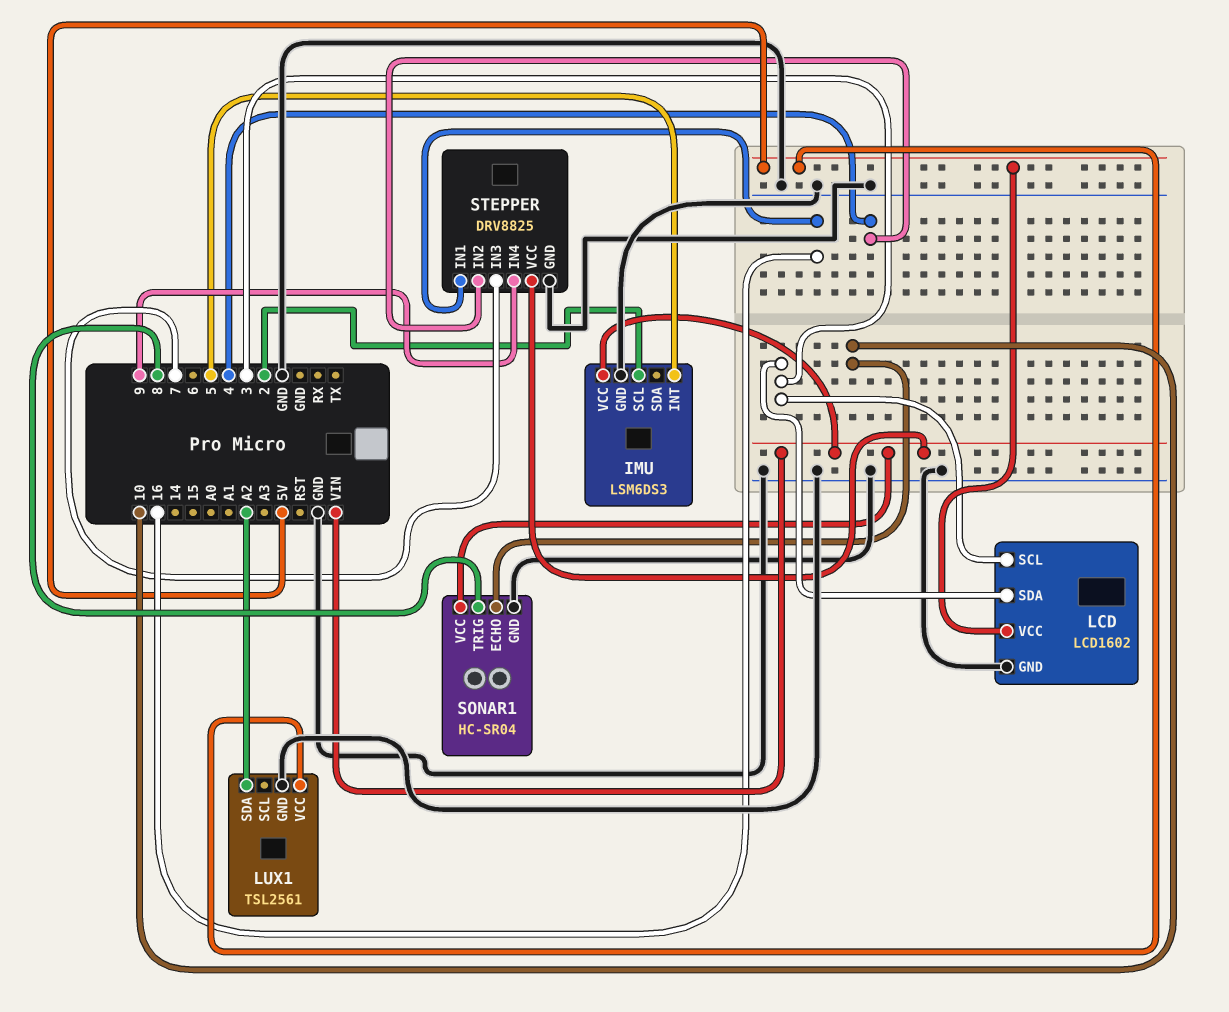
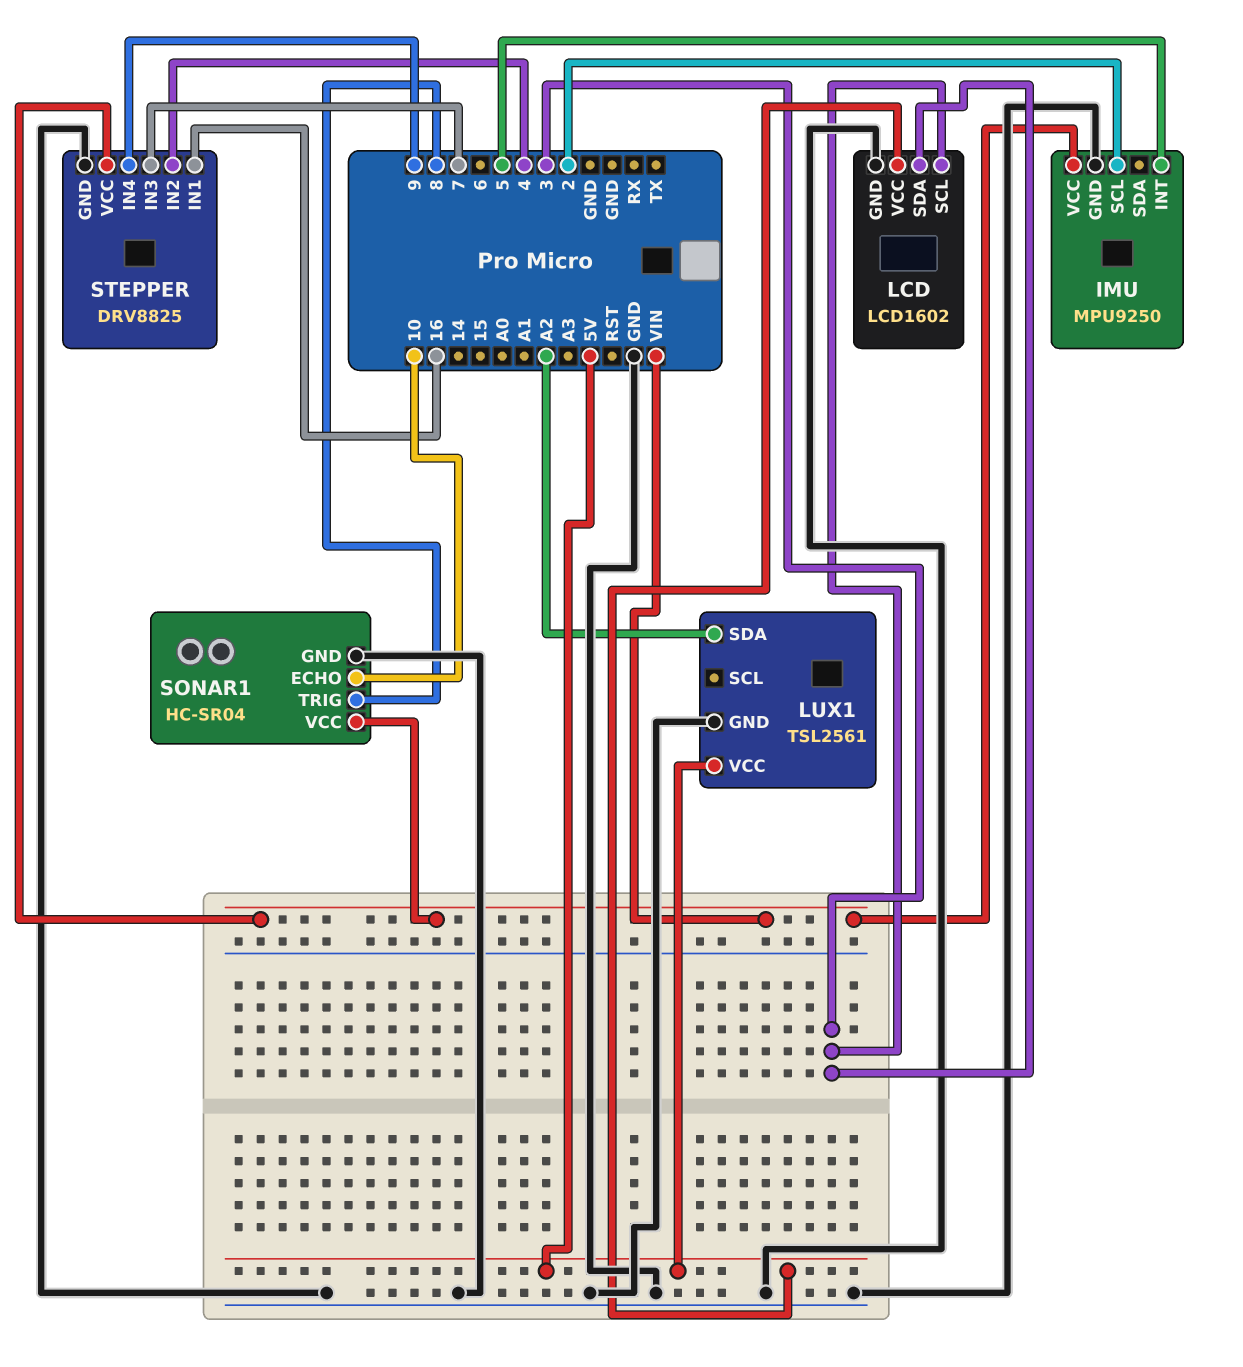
IMU: LSM6DS3 -> MPU9250

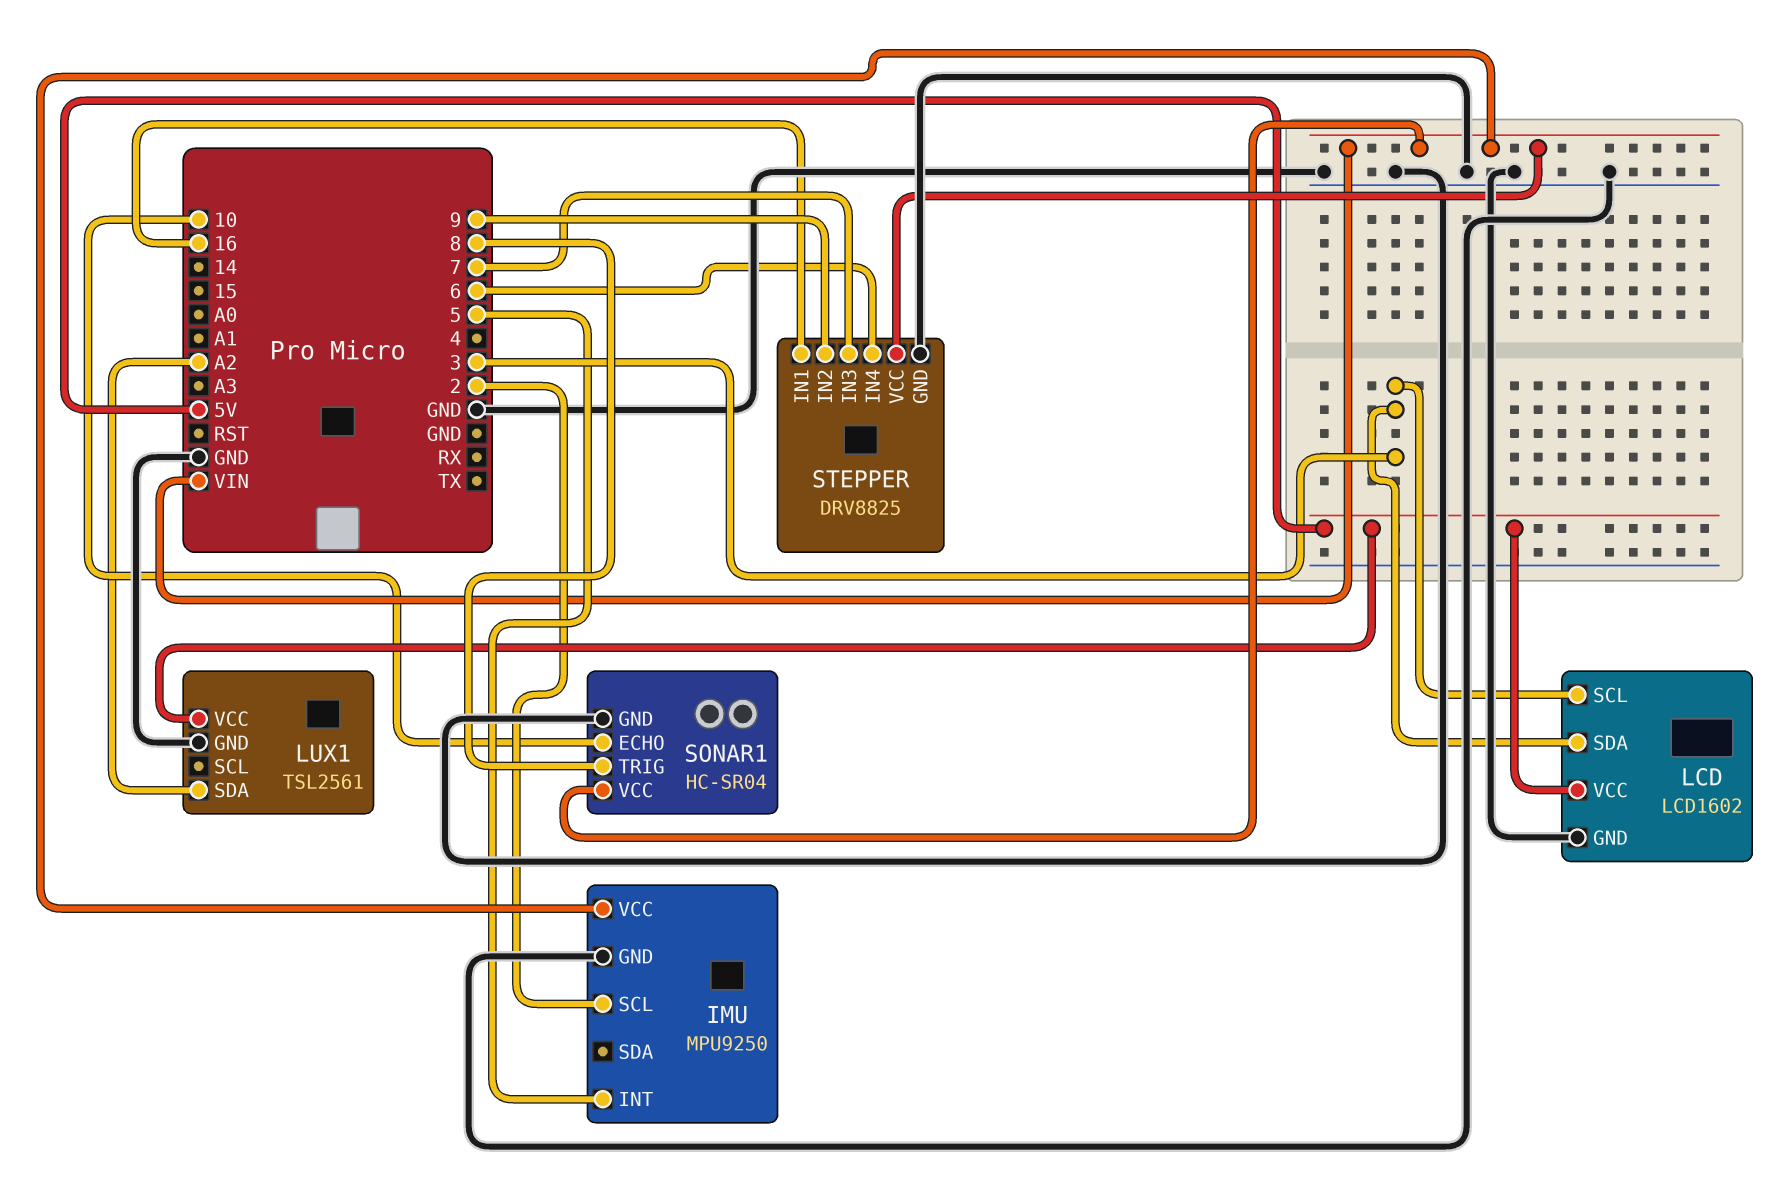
STEPPER pin IN2: 4 -> 9
STEPPER pin IN4: 9 -> 6

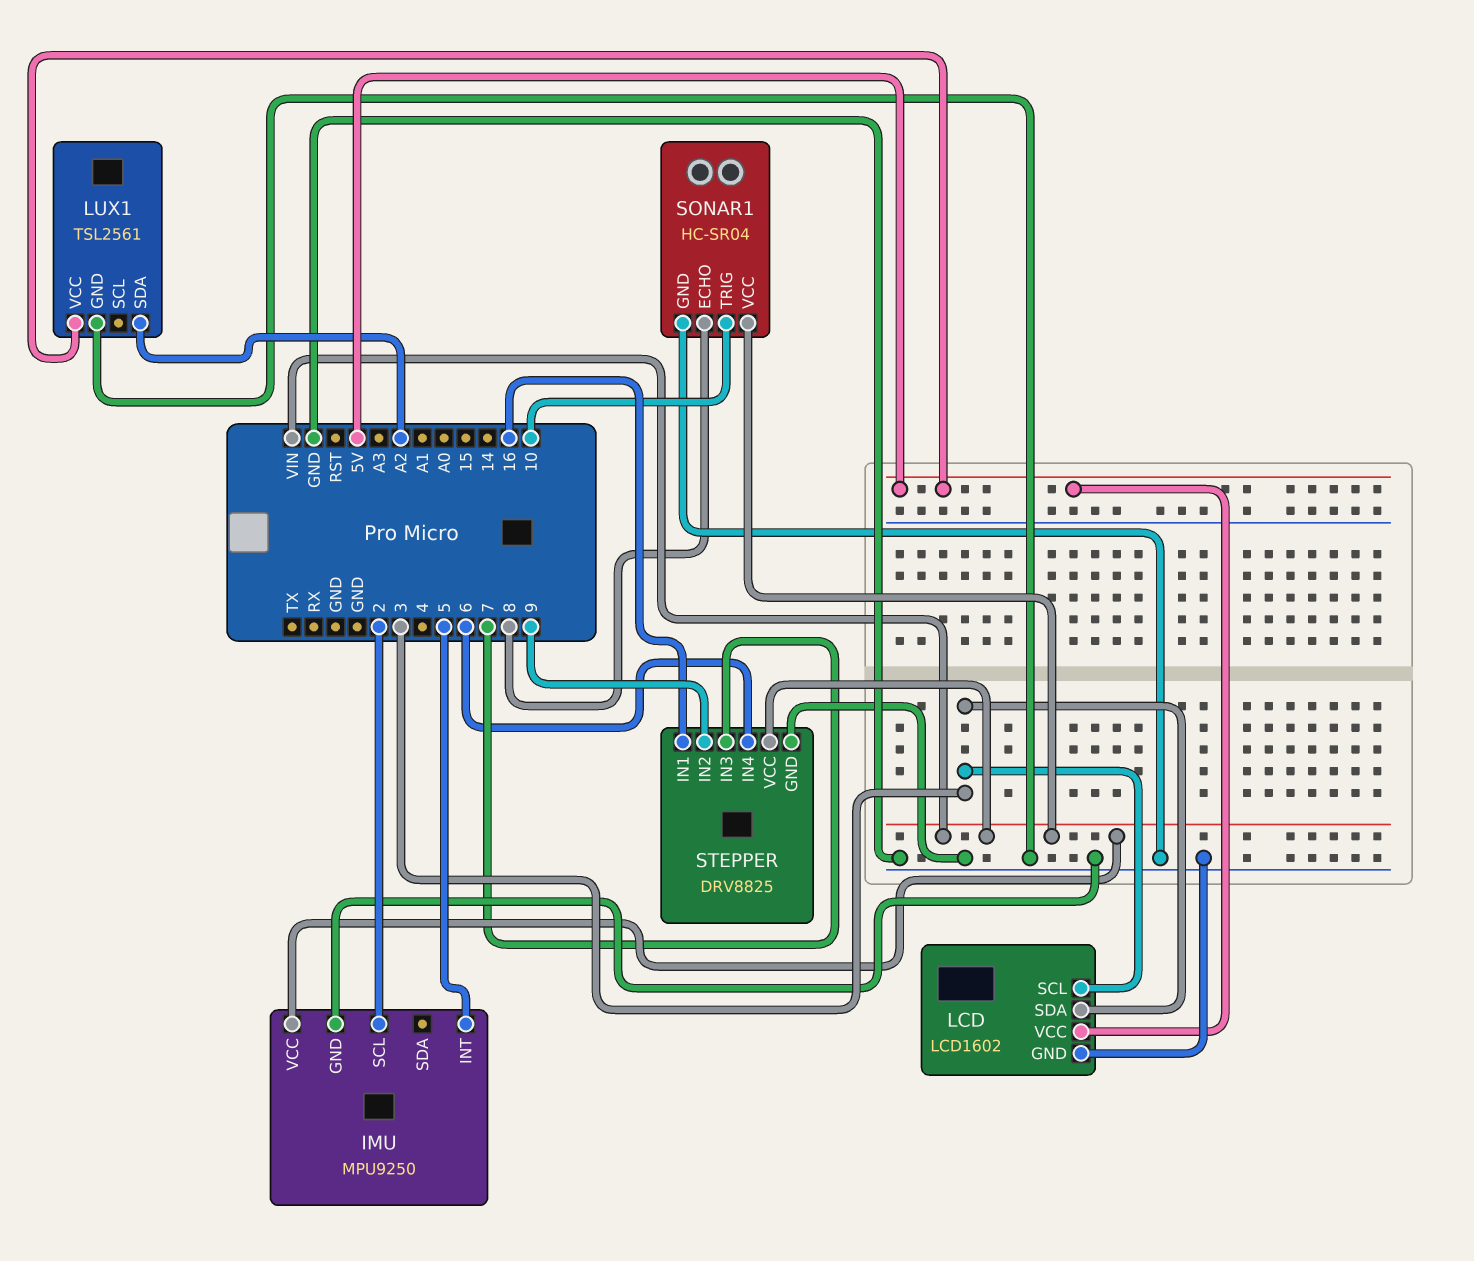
SONAR1 pin ECHO: 10 -> 8
SONAR1 pin TRIG: 8 -> 10

